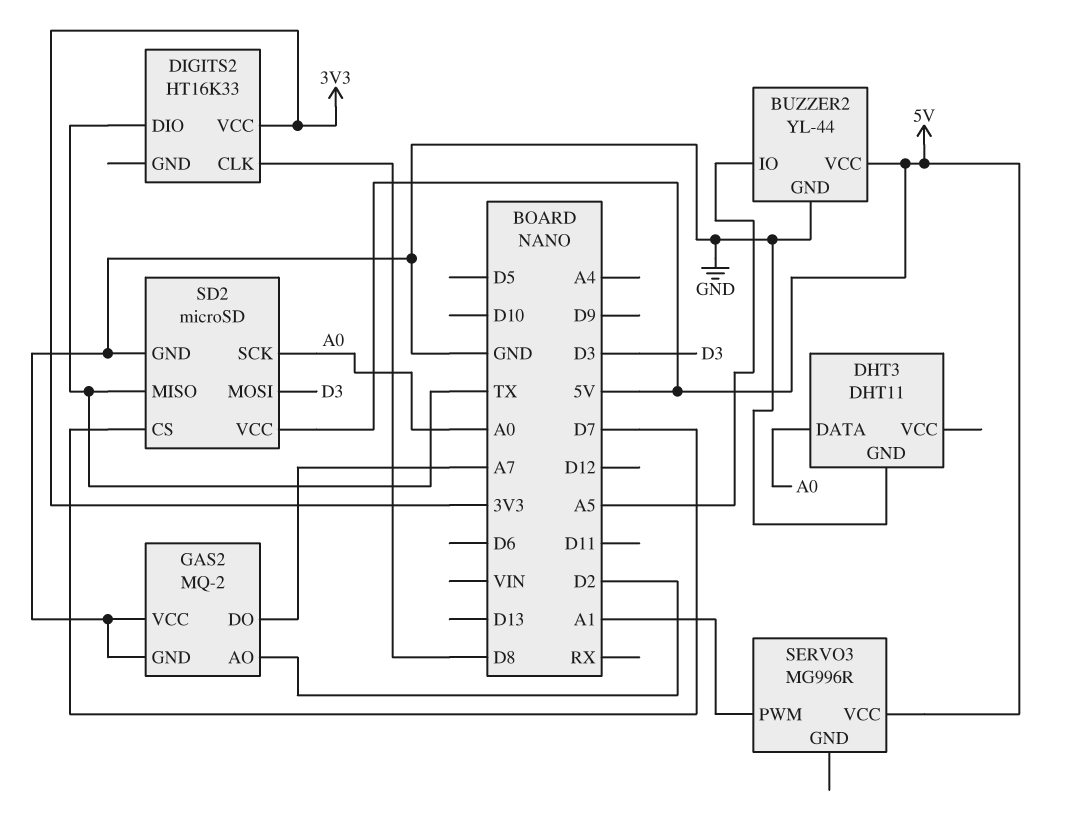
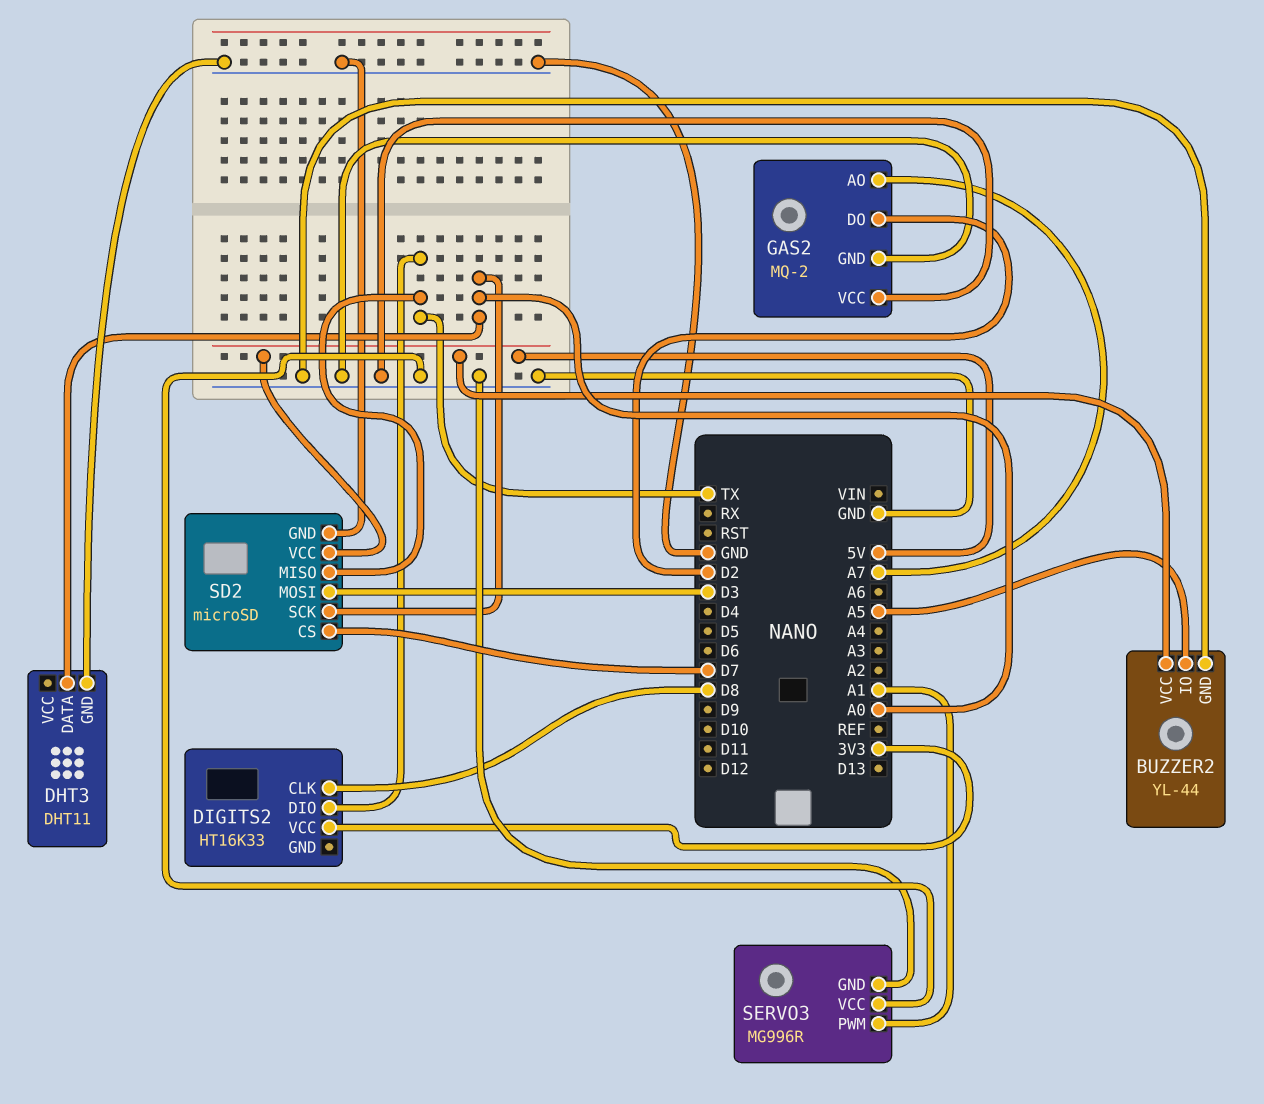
GAS2 pin AO: D2 -> A7
GAS2 pin DO: A7 -> D2
SERVO3 pin GND: none -> GND
SERVO3 pin VCC: 5V -> GND

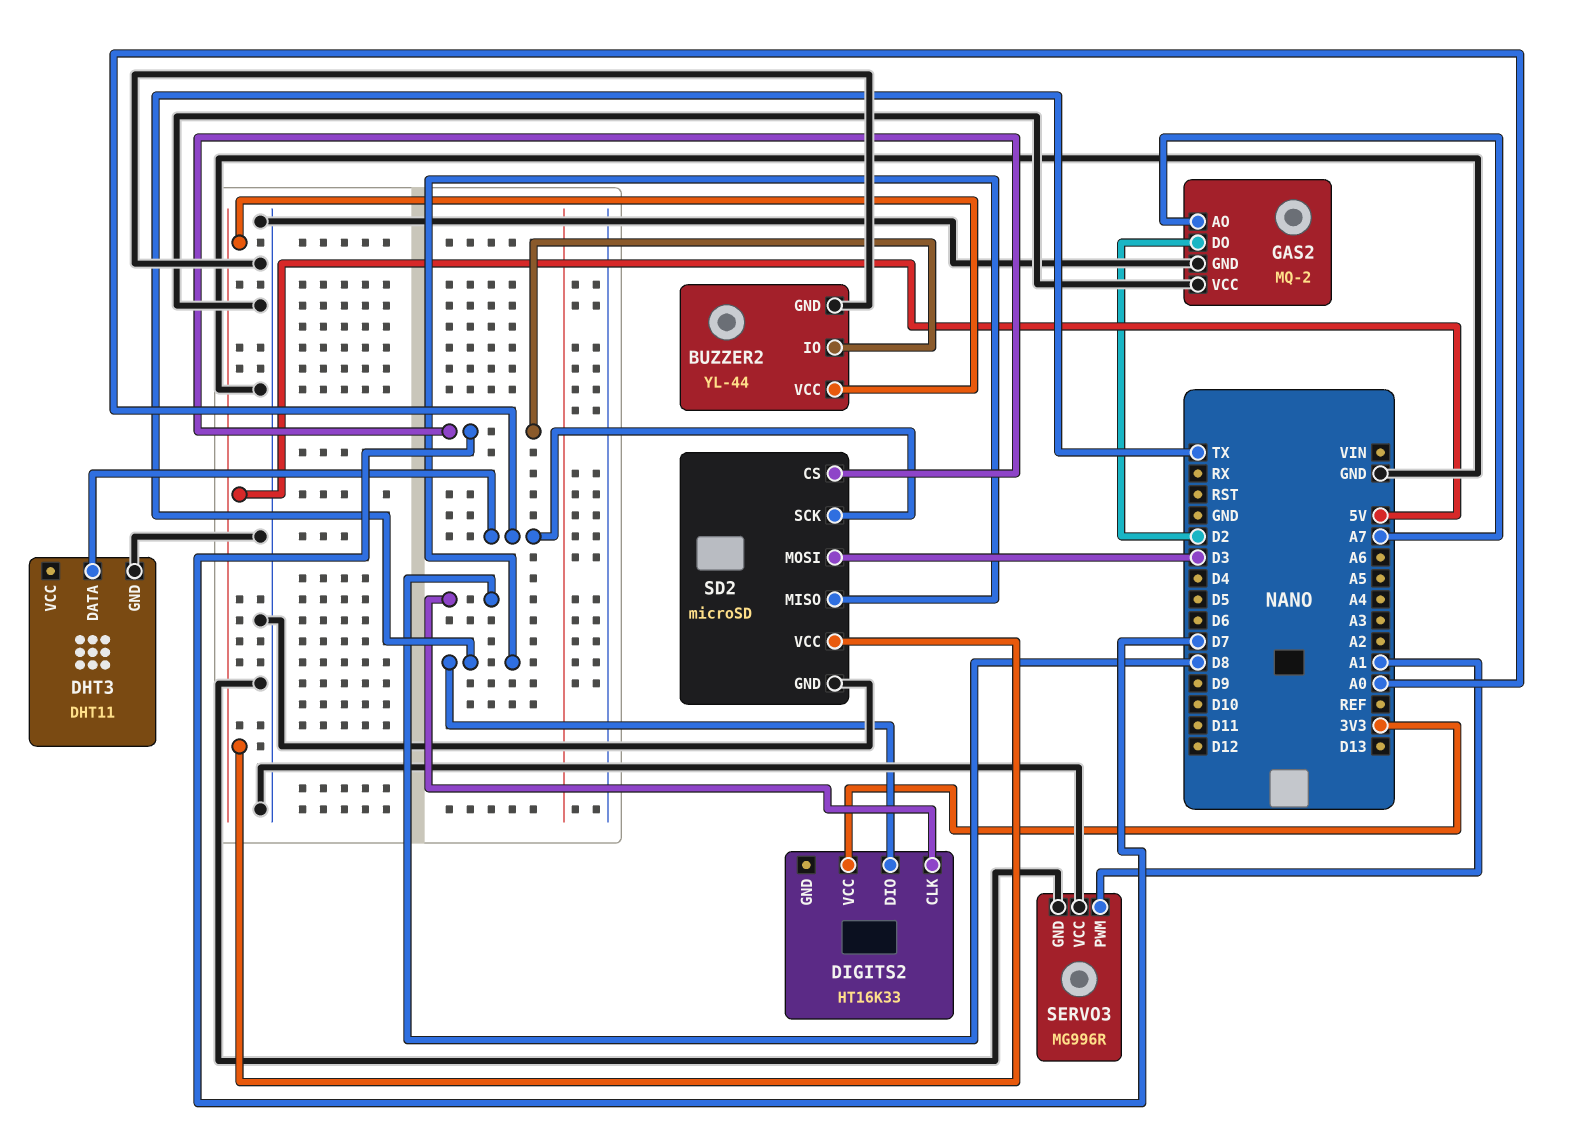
BUZZER2 pin IO: A5 -> D7

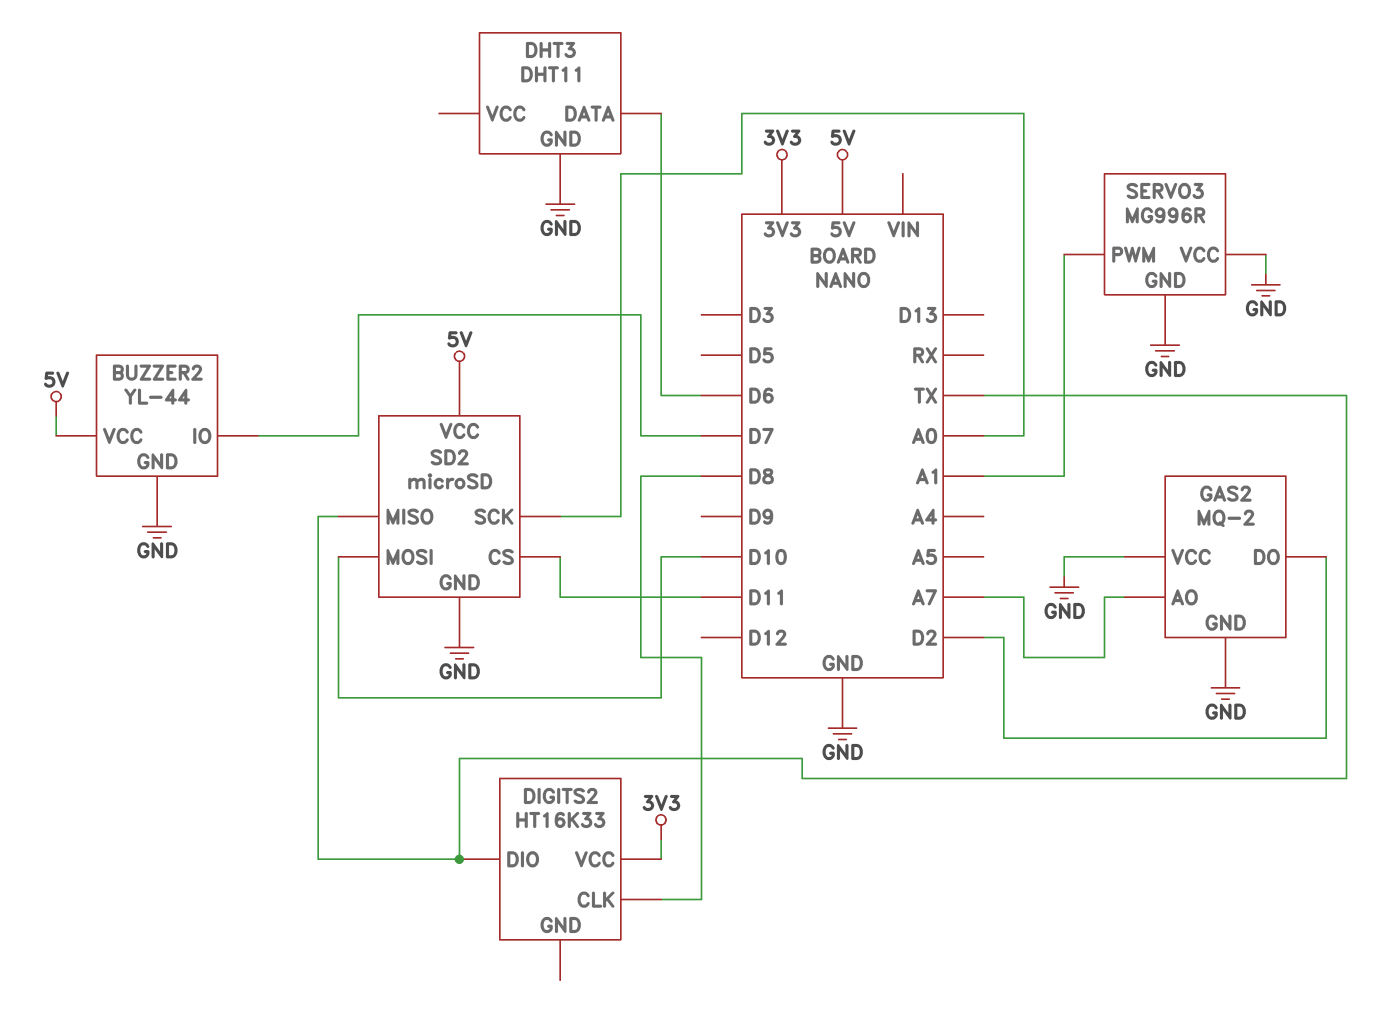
DHT3 pin DATA: A0 -> D6
SD2 pin CS: D7 -> D11
SD2 pin MOSI: D3 -> D10

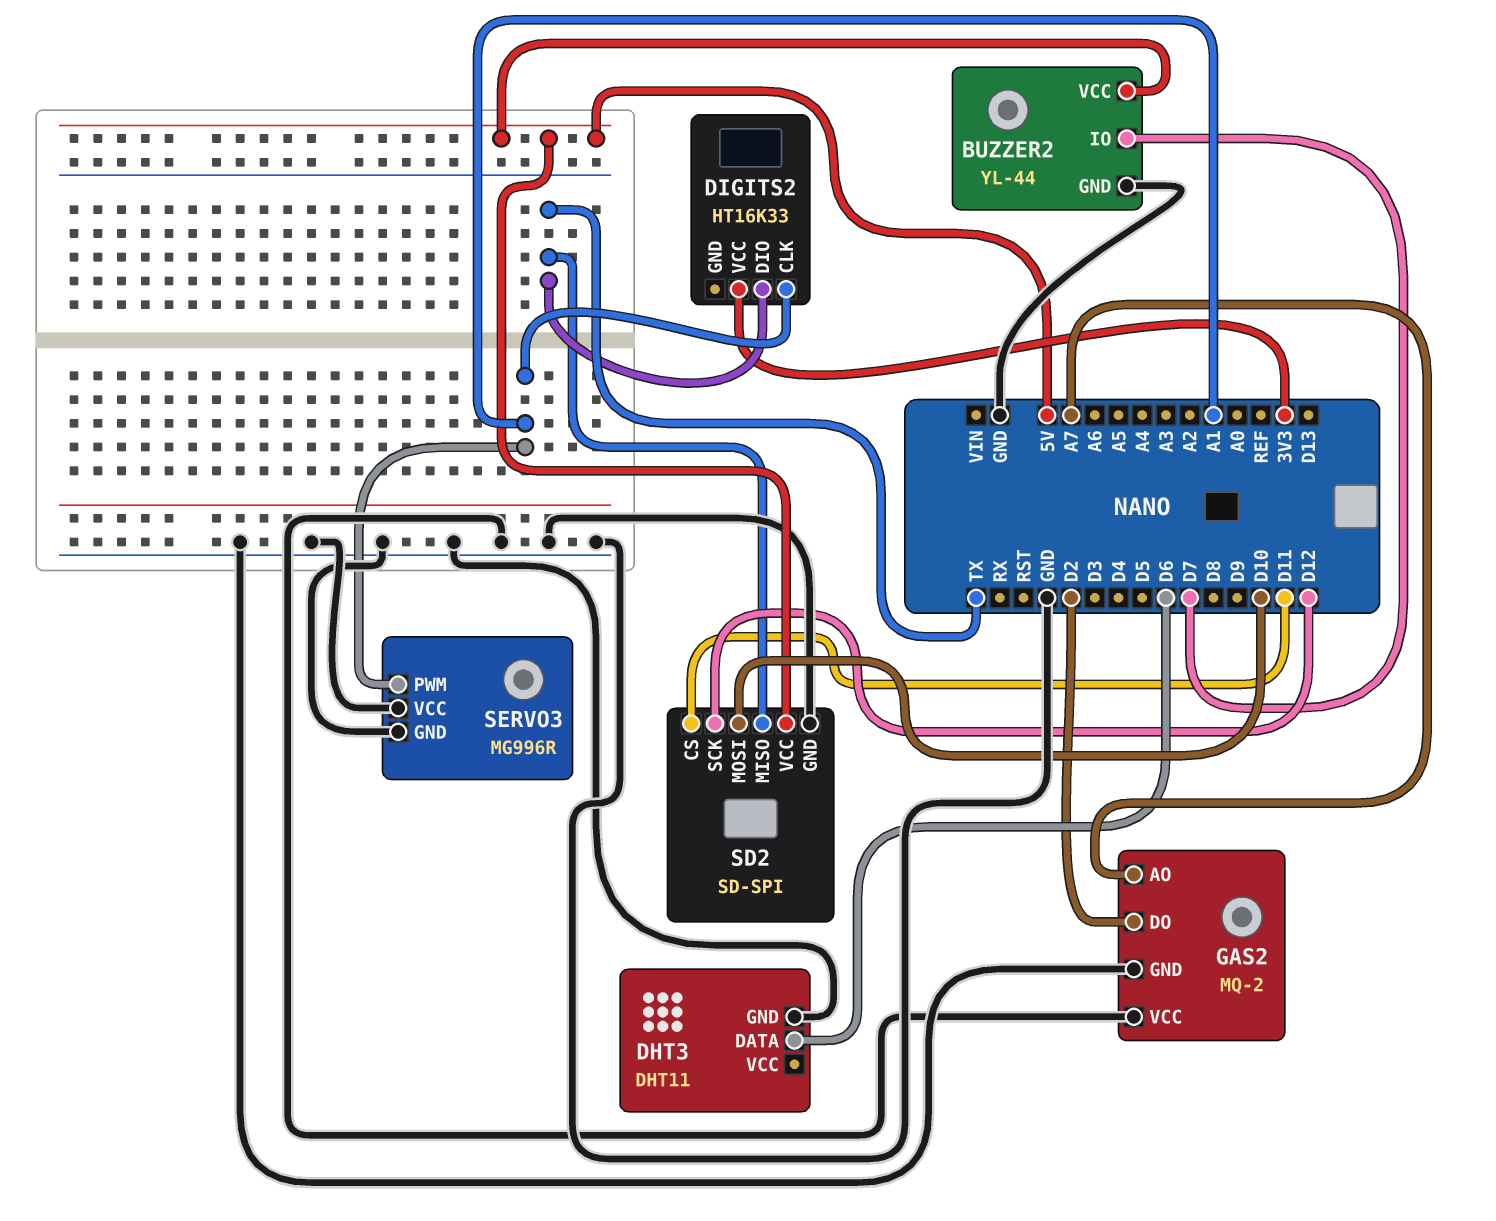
DIGITS2 pin CLK: D8 -> A1
SD2: microSD -> SD-SPI
SD2 pin SCK: A0 -> D12

